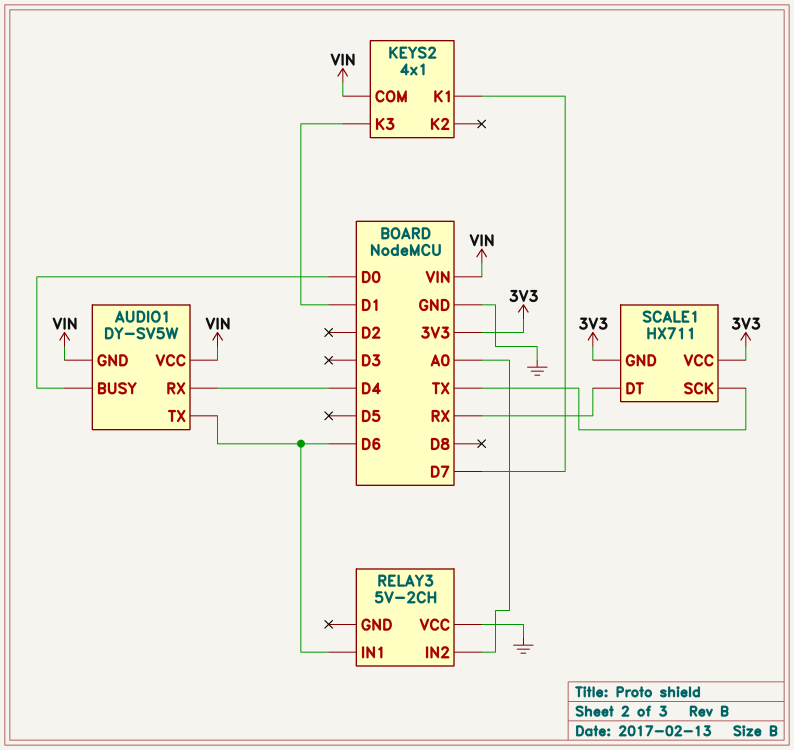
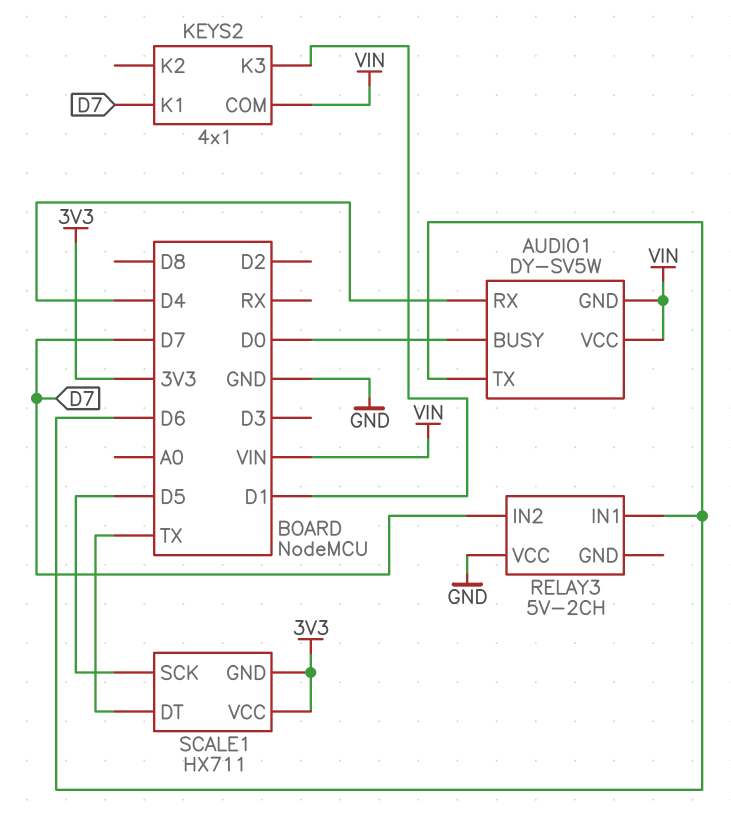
RELAY3 pin IN2: A0 -> D7
SCALE1 pin DT: RX -> TX
SCALE1 pin SCK: TX -> D5

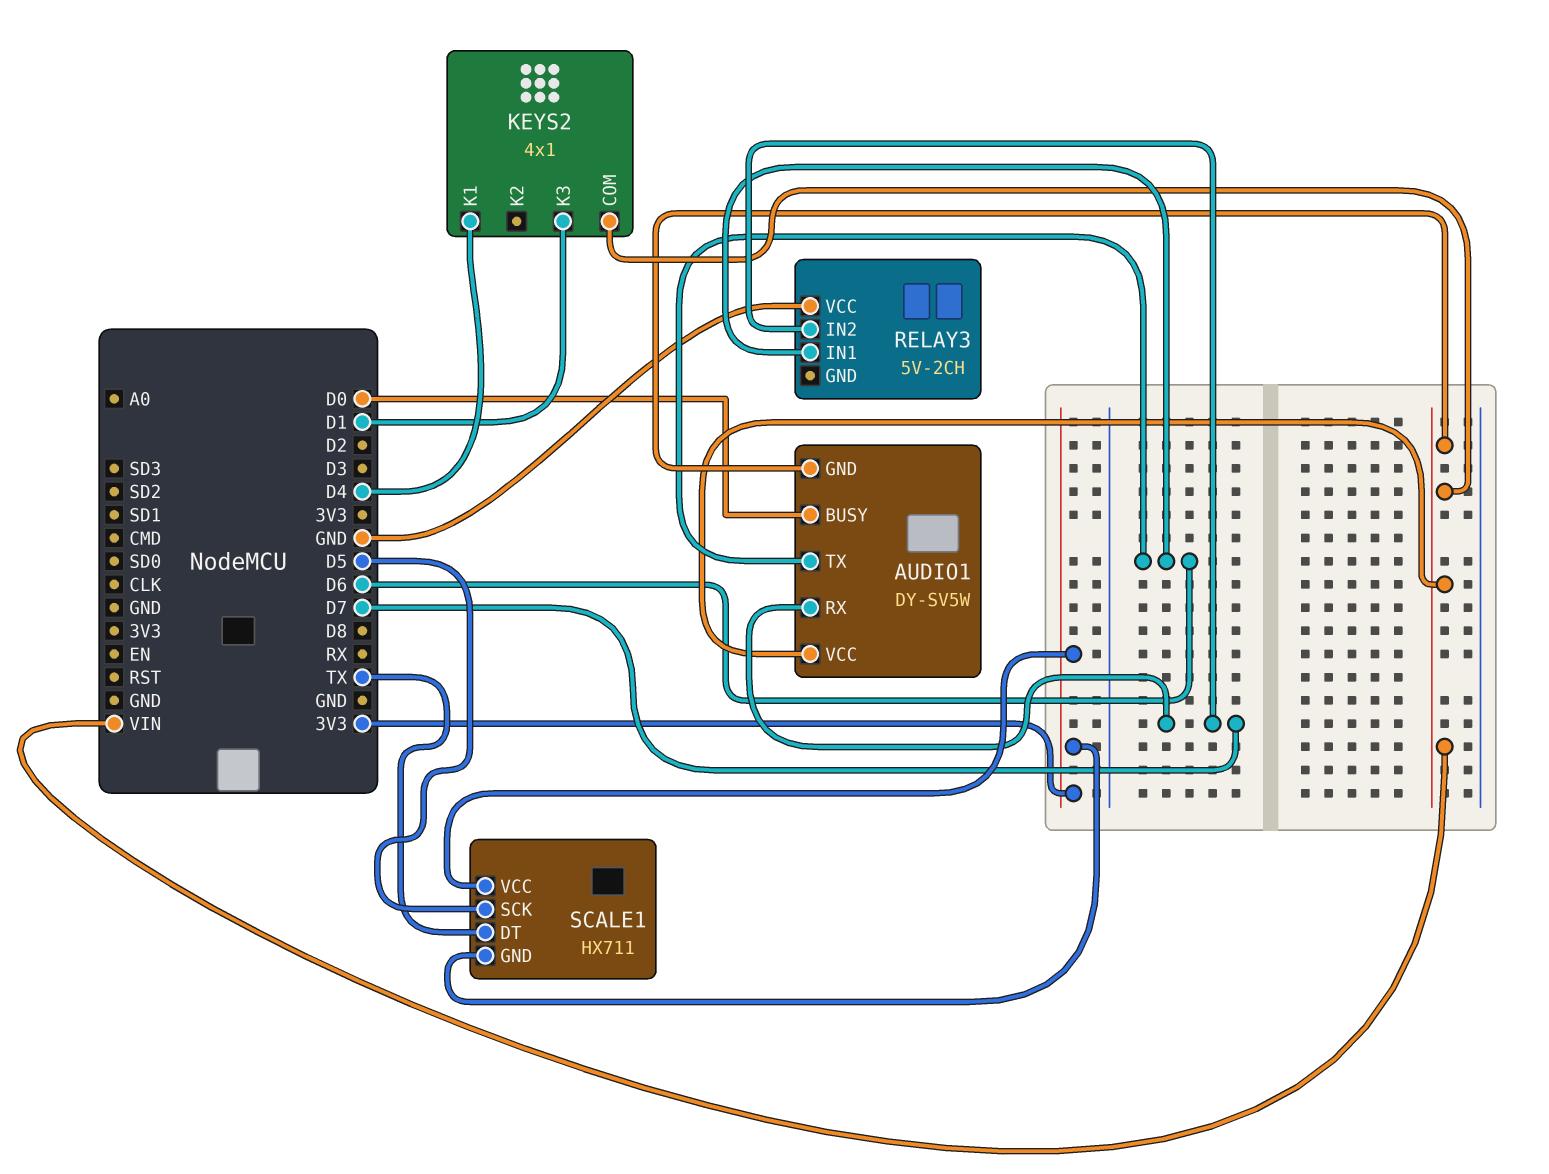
AUDIO1 pin RX: D4 -> D7
KEYS2 pin K1: D7 -> D4

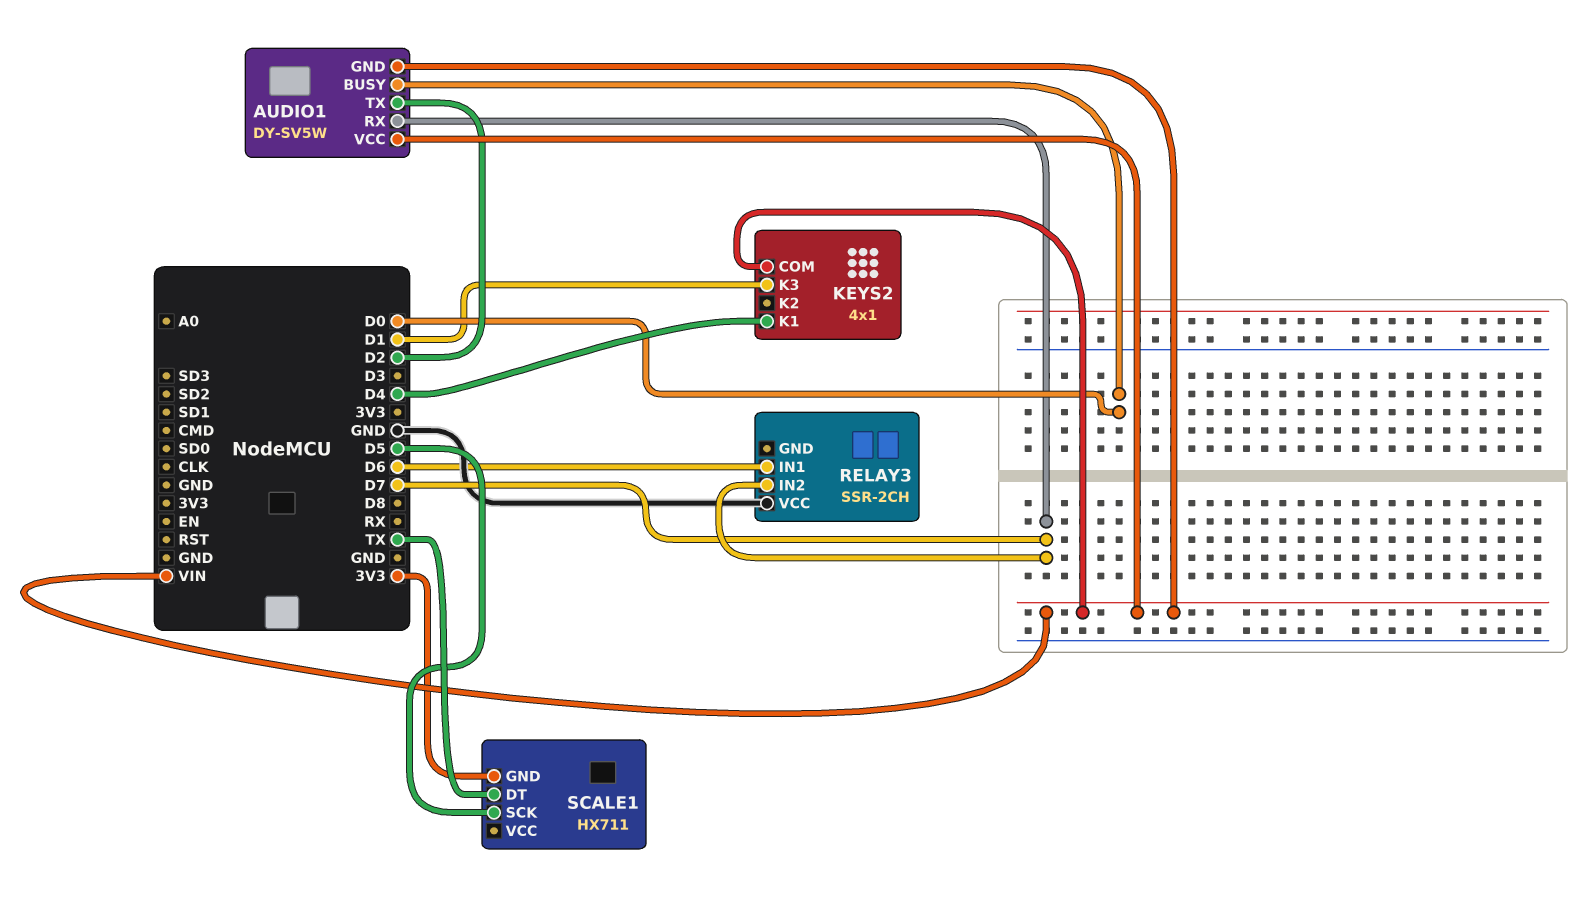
AUDIO1 pin TX: D6 -> D2
RELAY3: 5V-2CH -> SSR-2CH
SCALE1 pin VCC: 3V3 -> none

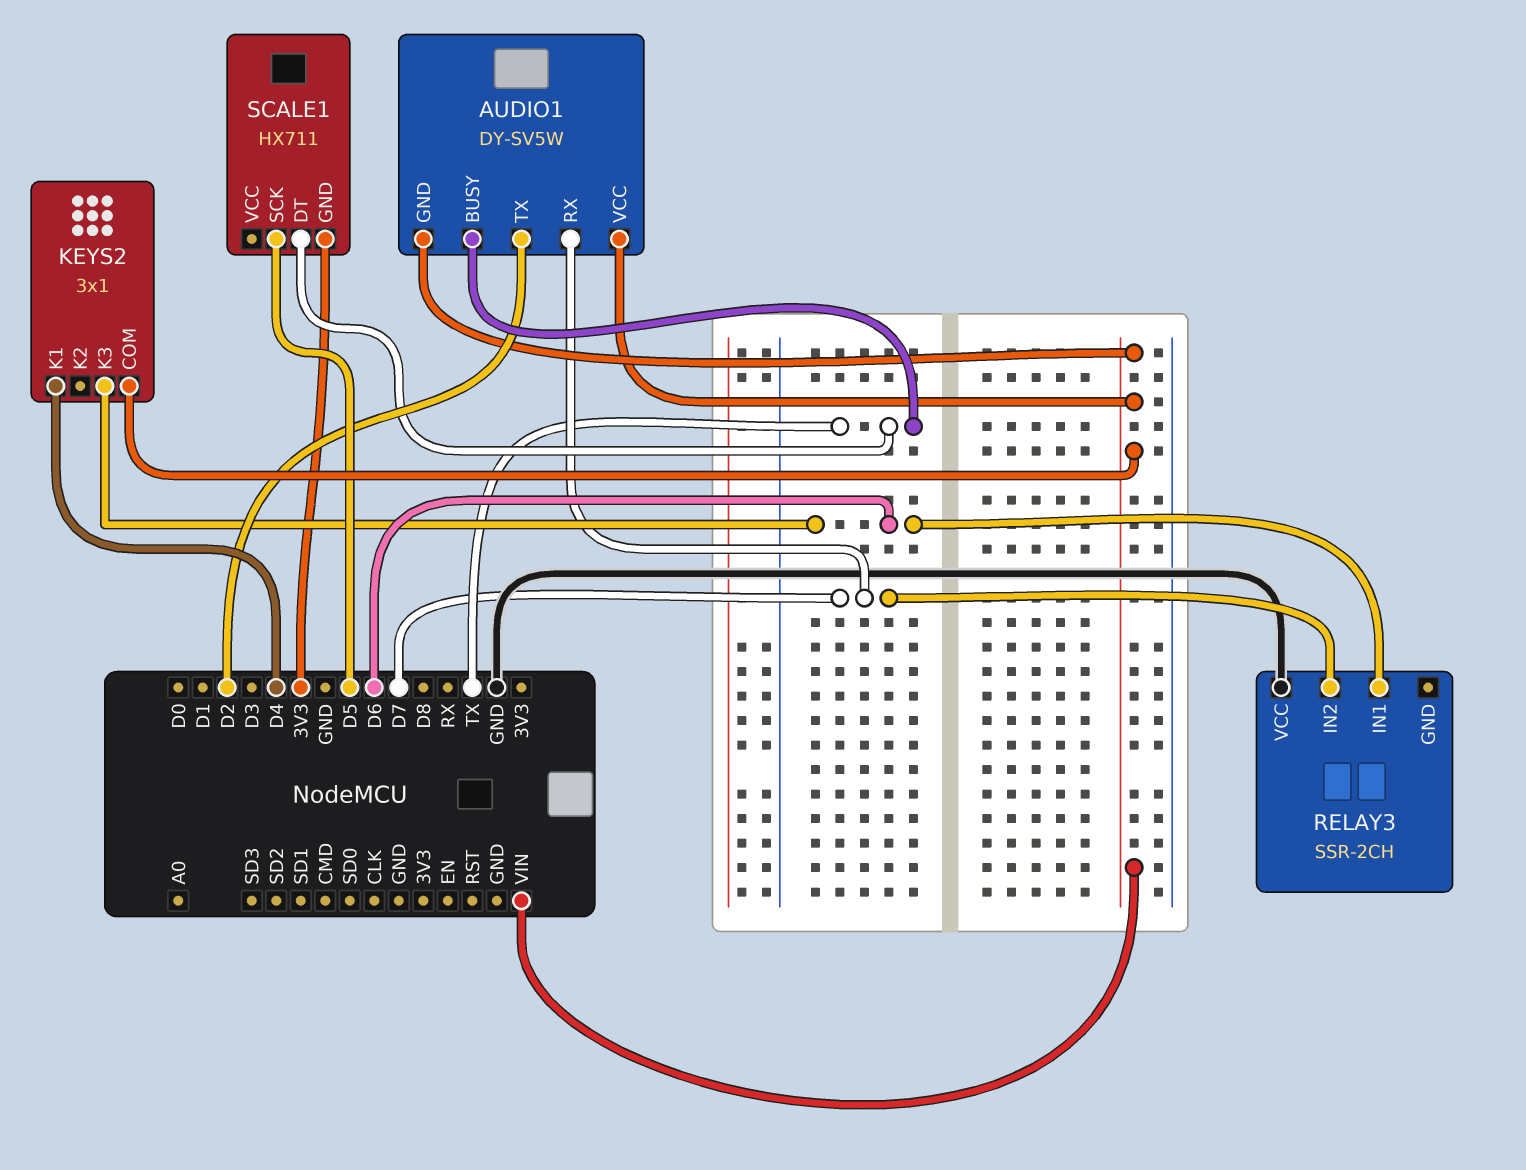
AUDIO1 pin BUSY: D0 -> TX
KEYS2: 4x1 -> 3x1
KEYS2 pin K3: D1 -> D6

